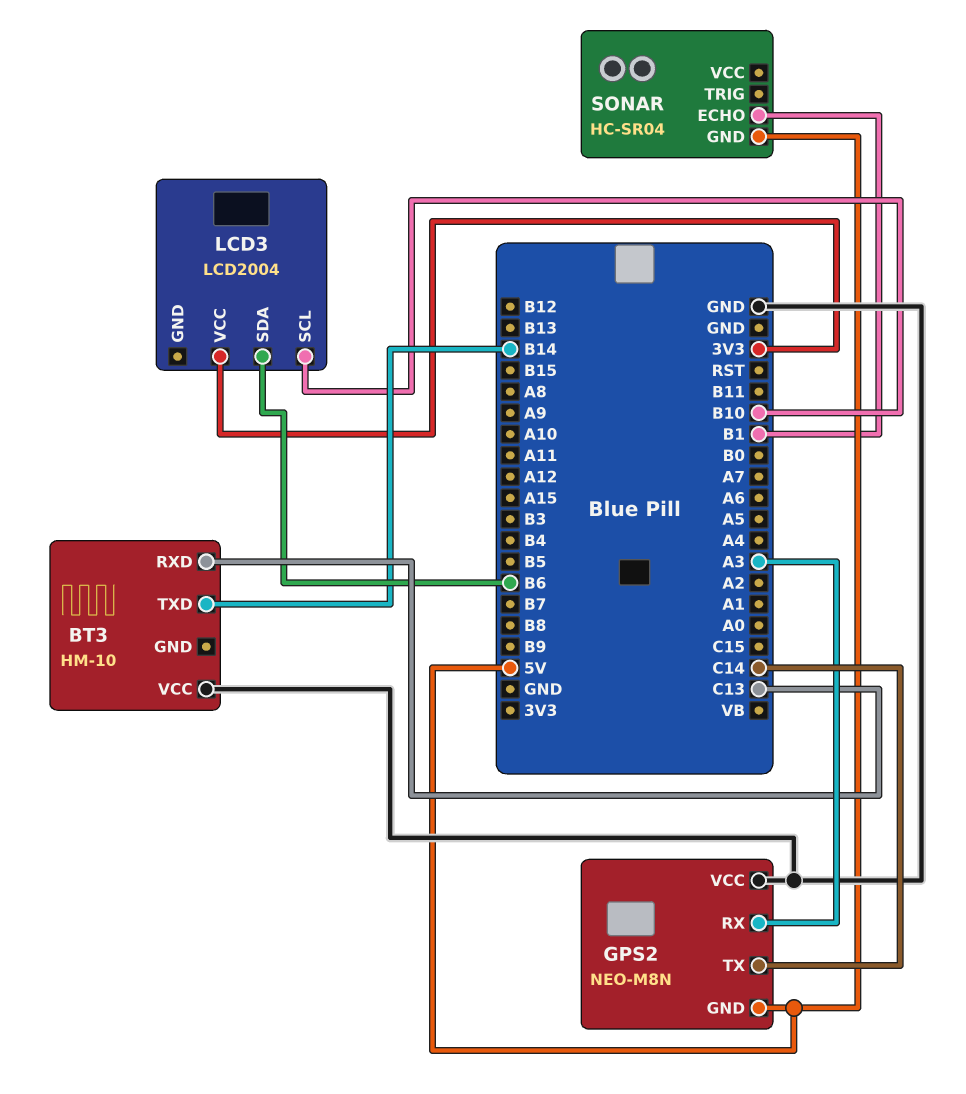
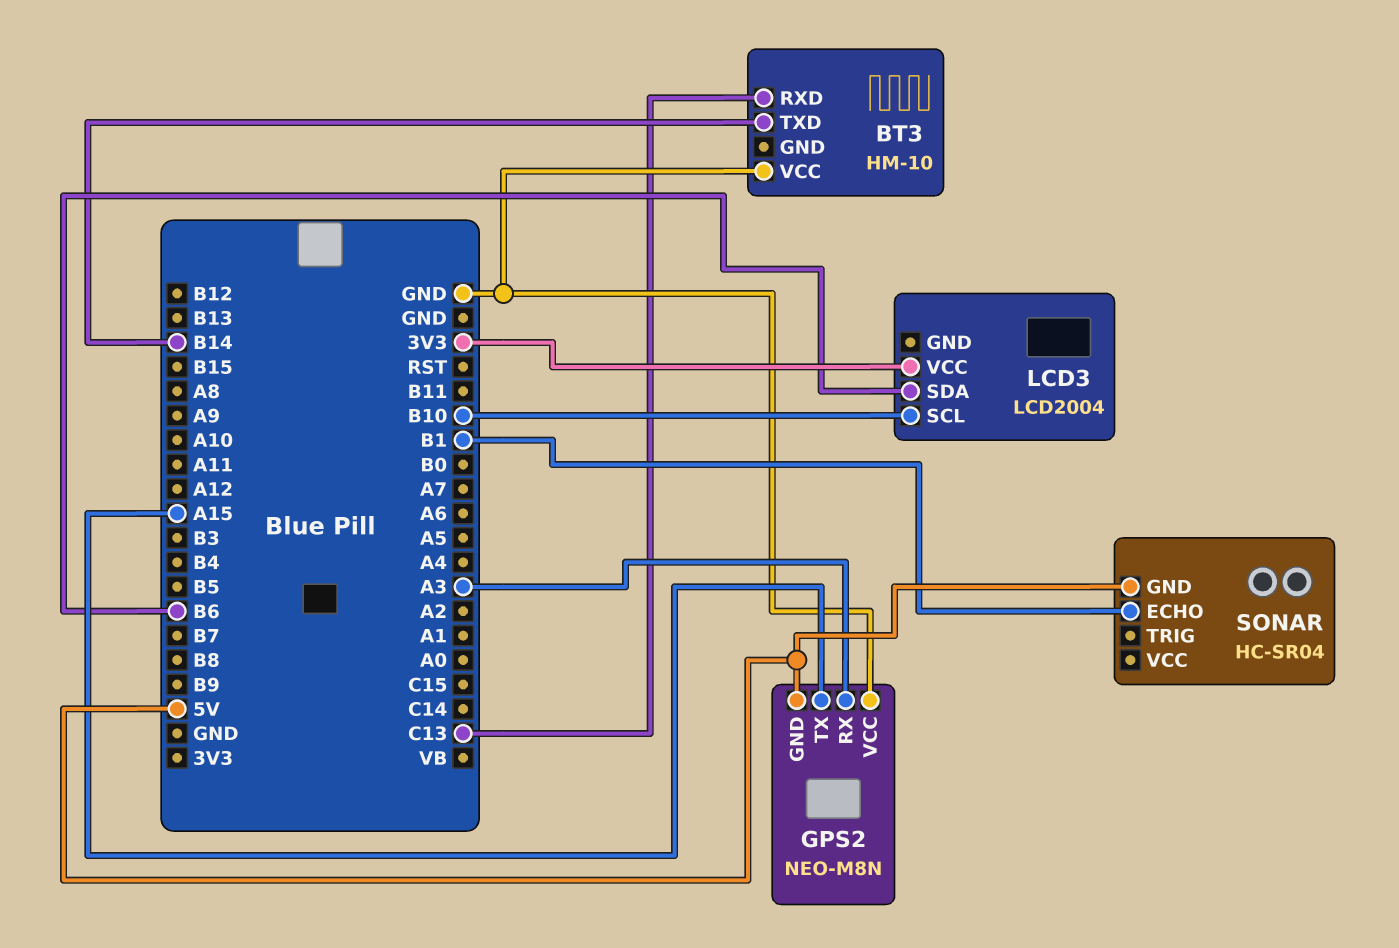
GPS2 pin TX: C14 -> A15

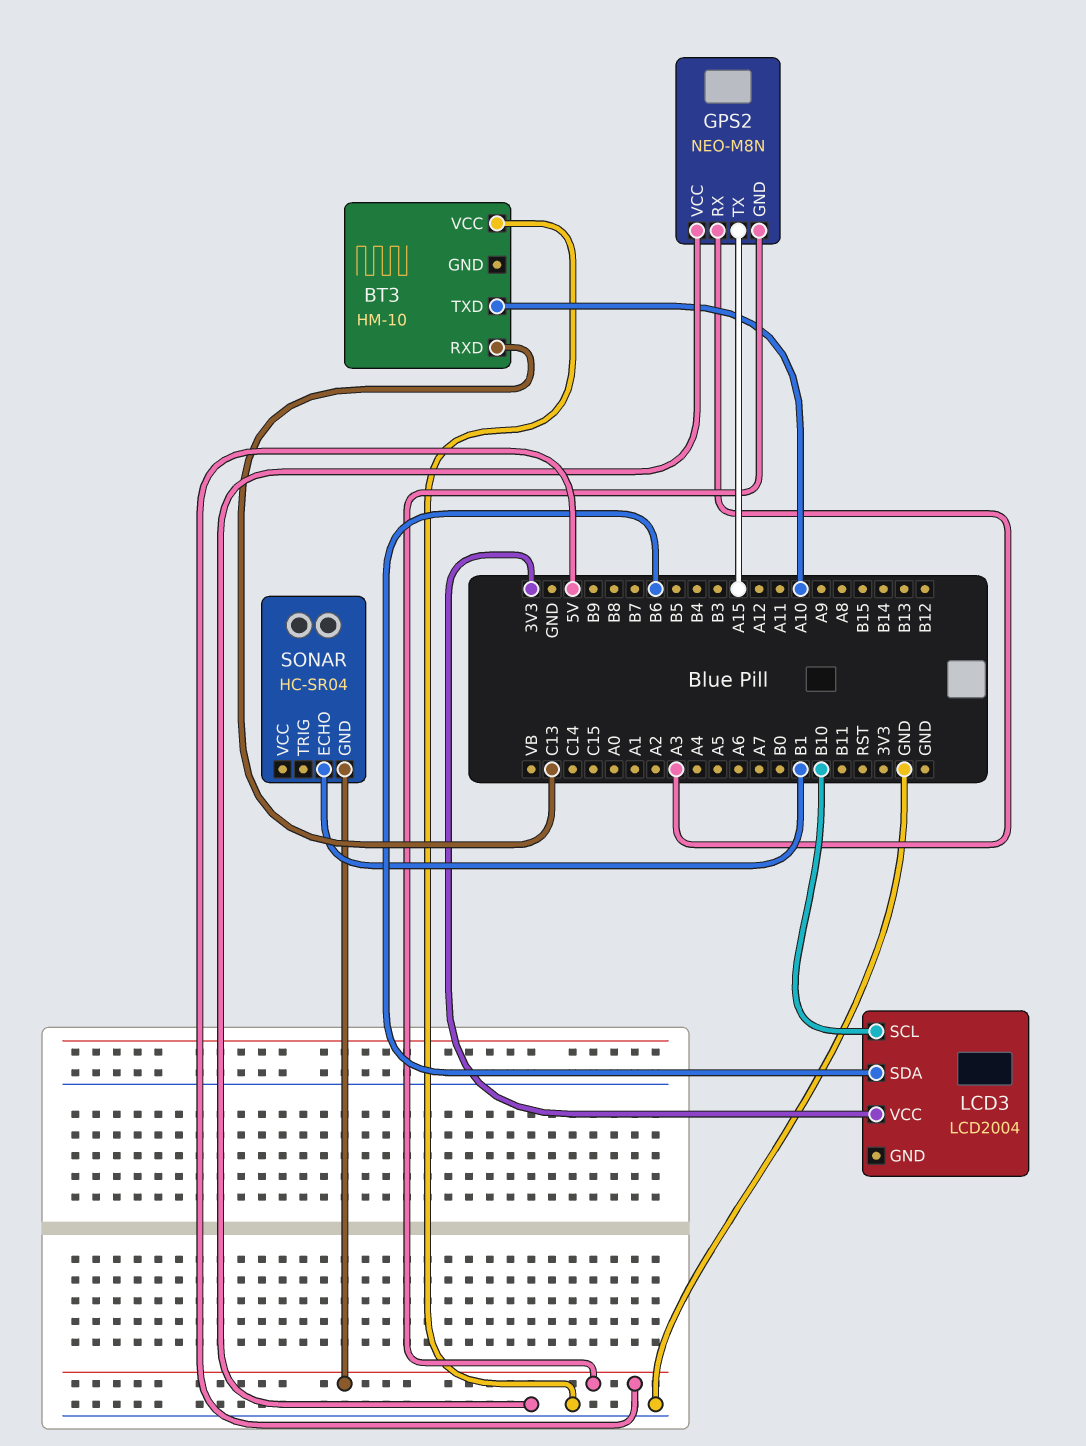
BT3 pin TXD: B14 -> A10

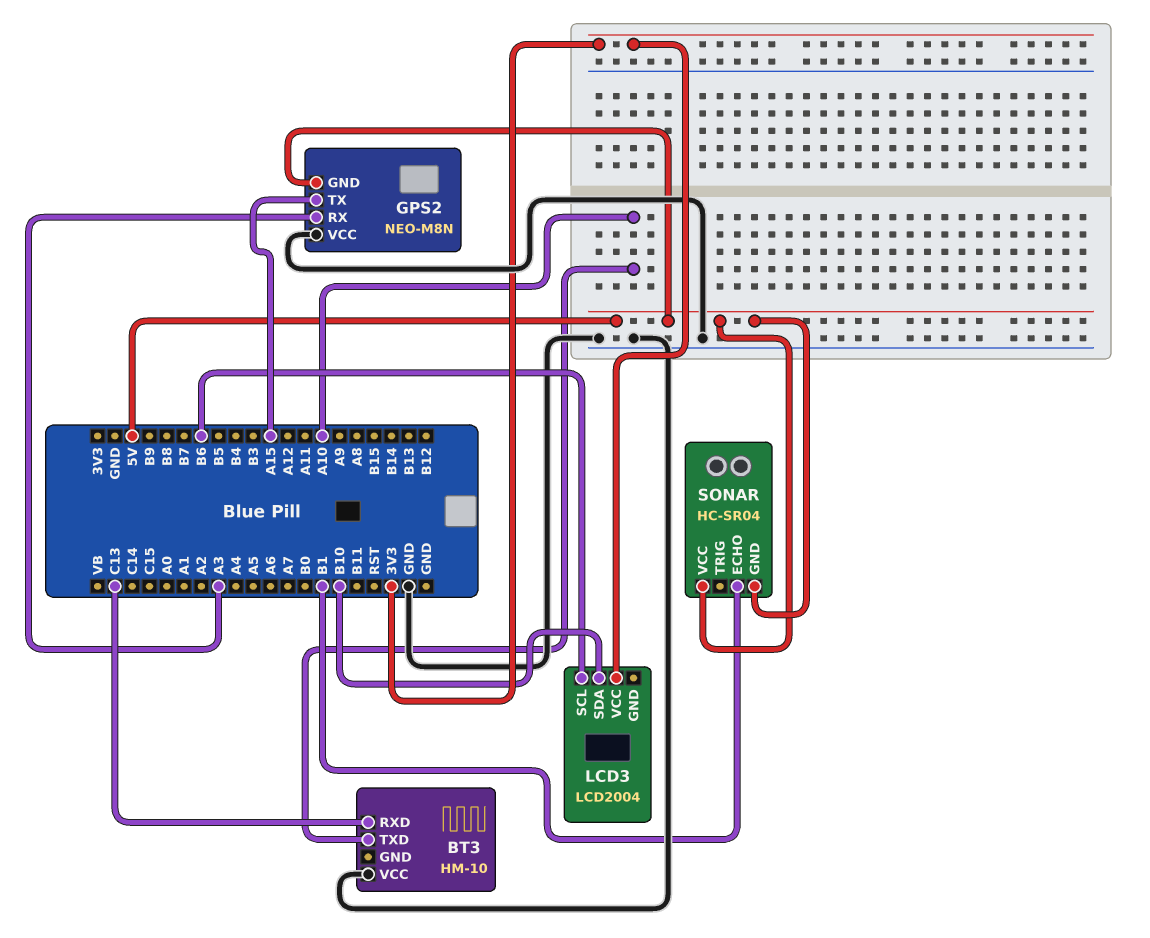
LCD3 pin SCL: B10 -> B6
LCD3 pin SDA: B6 -> B10
SONAR pin VCC: none -> 5V

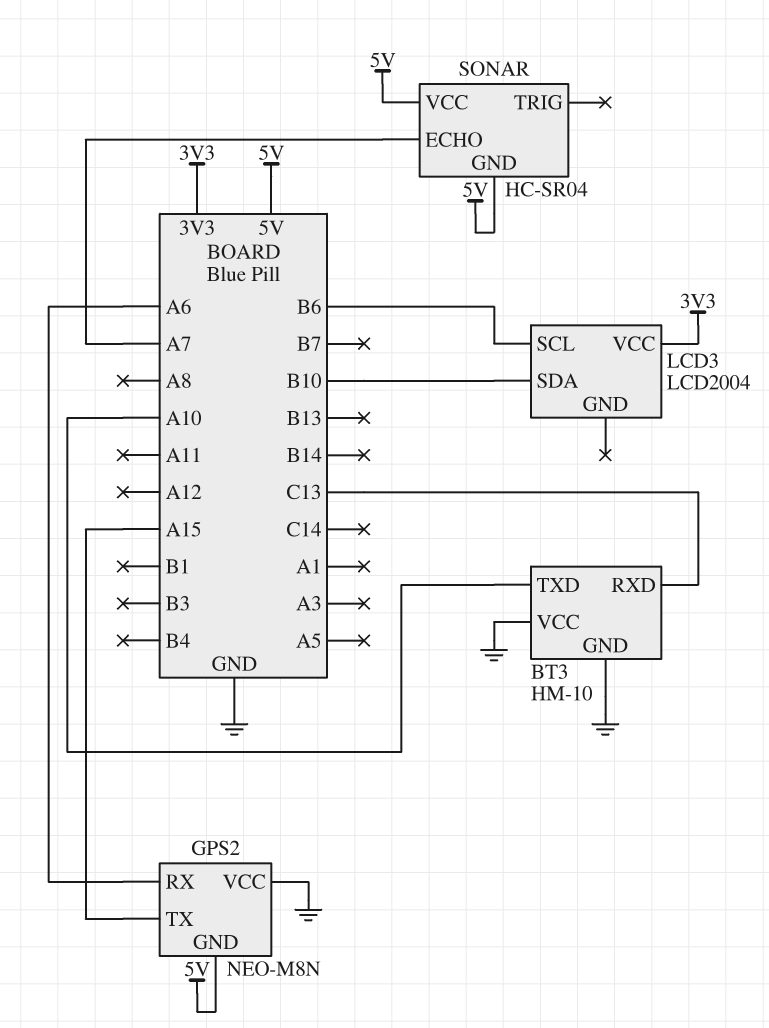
BT3 pin GND: none -> GND
GPS2 pin RX: A3 -> A6
SONAR pin ECHO: B1 -> A7

